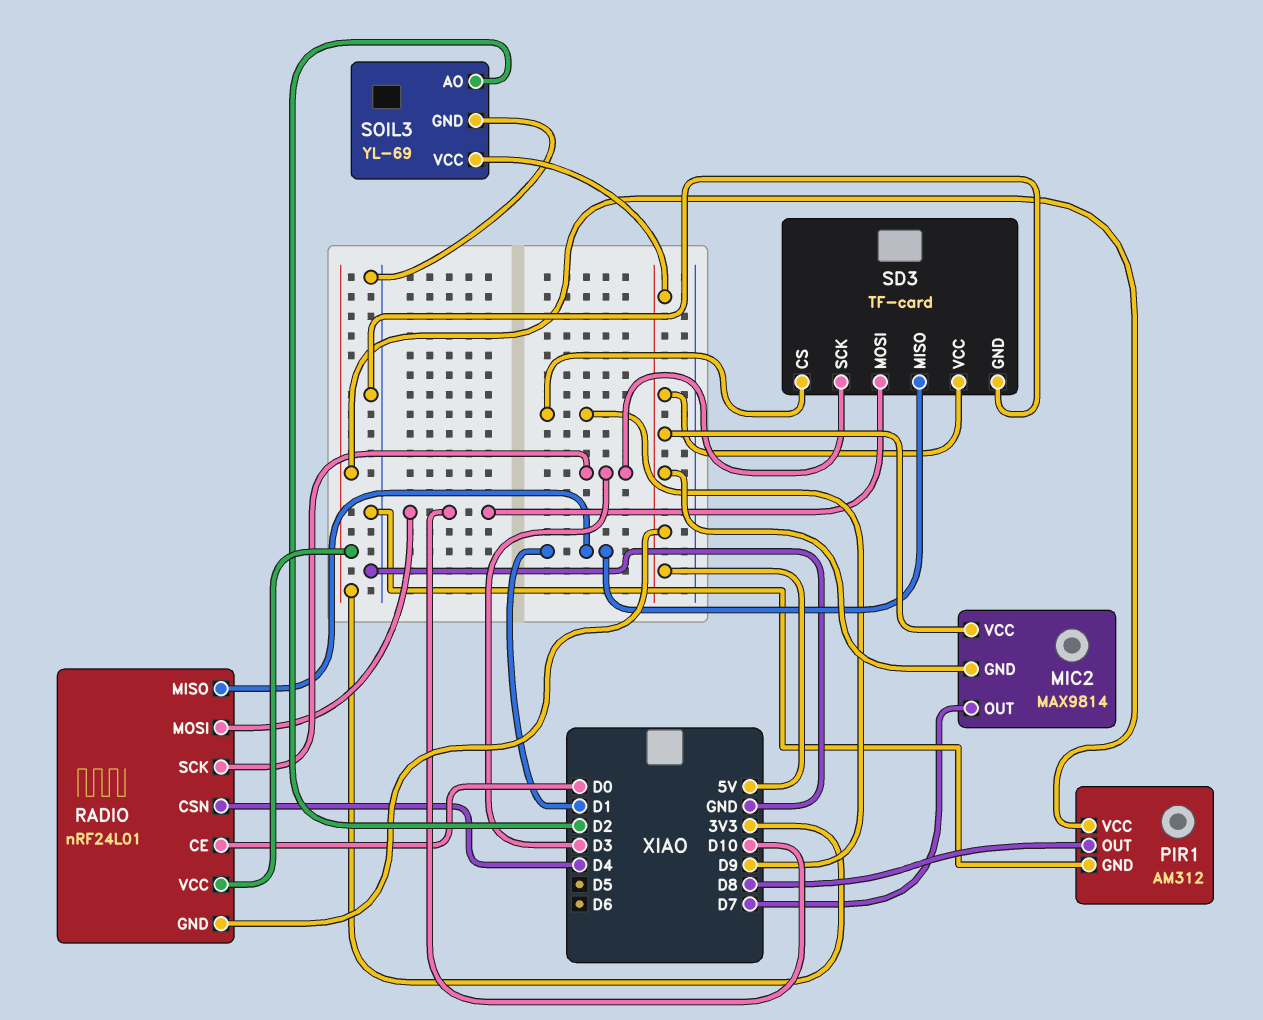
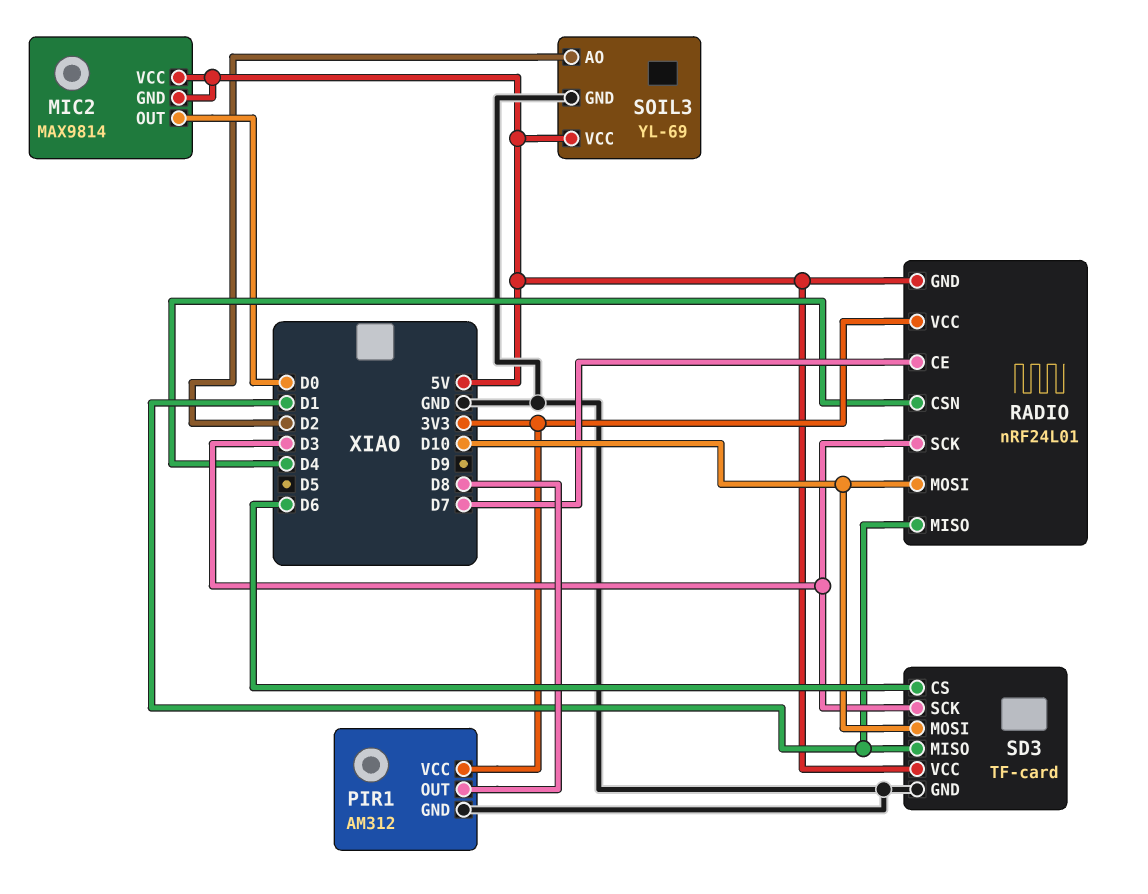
MIC2 pin OUT: D7 -> D0
RADIO pin CE: D0 -> D7
SD3 pin CS: D9 -> D6

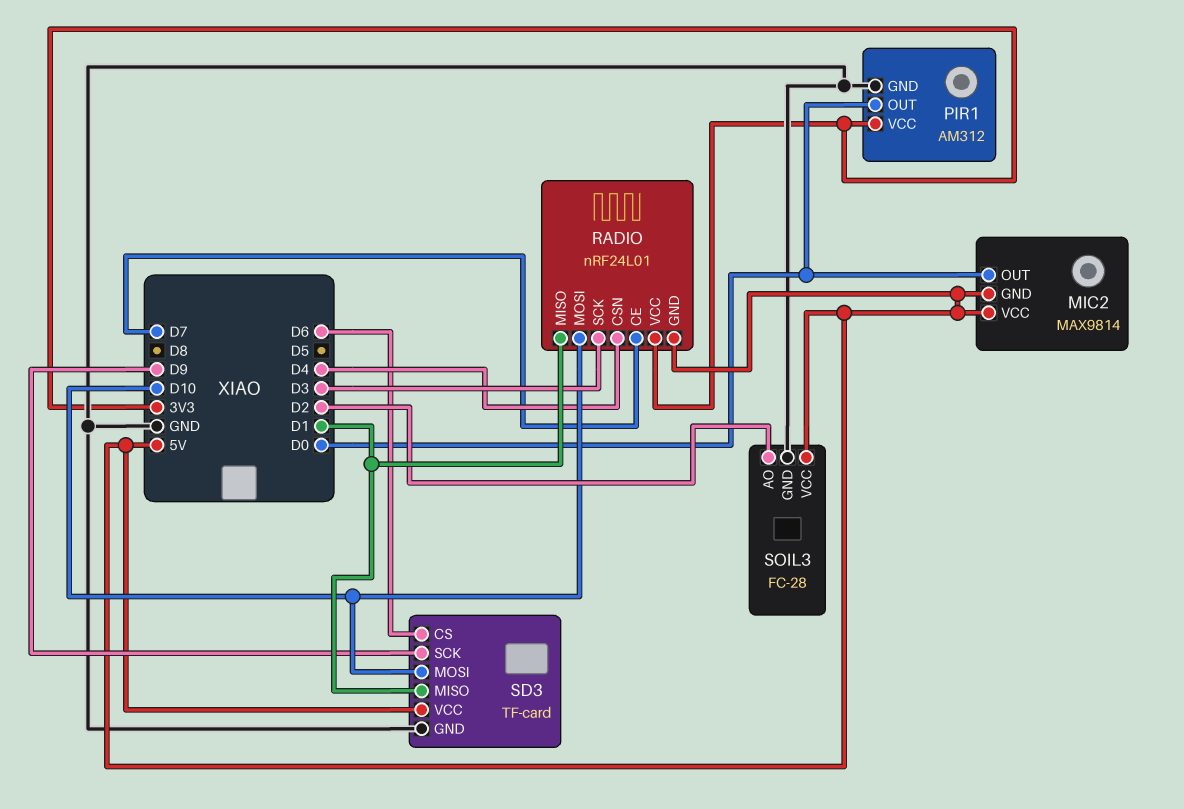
PIR1 pin OUT: D8 -> D0
SD3 pin SCK: D3 -> D9
SOIL3: YL-69 -> FC-28

